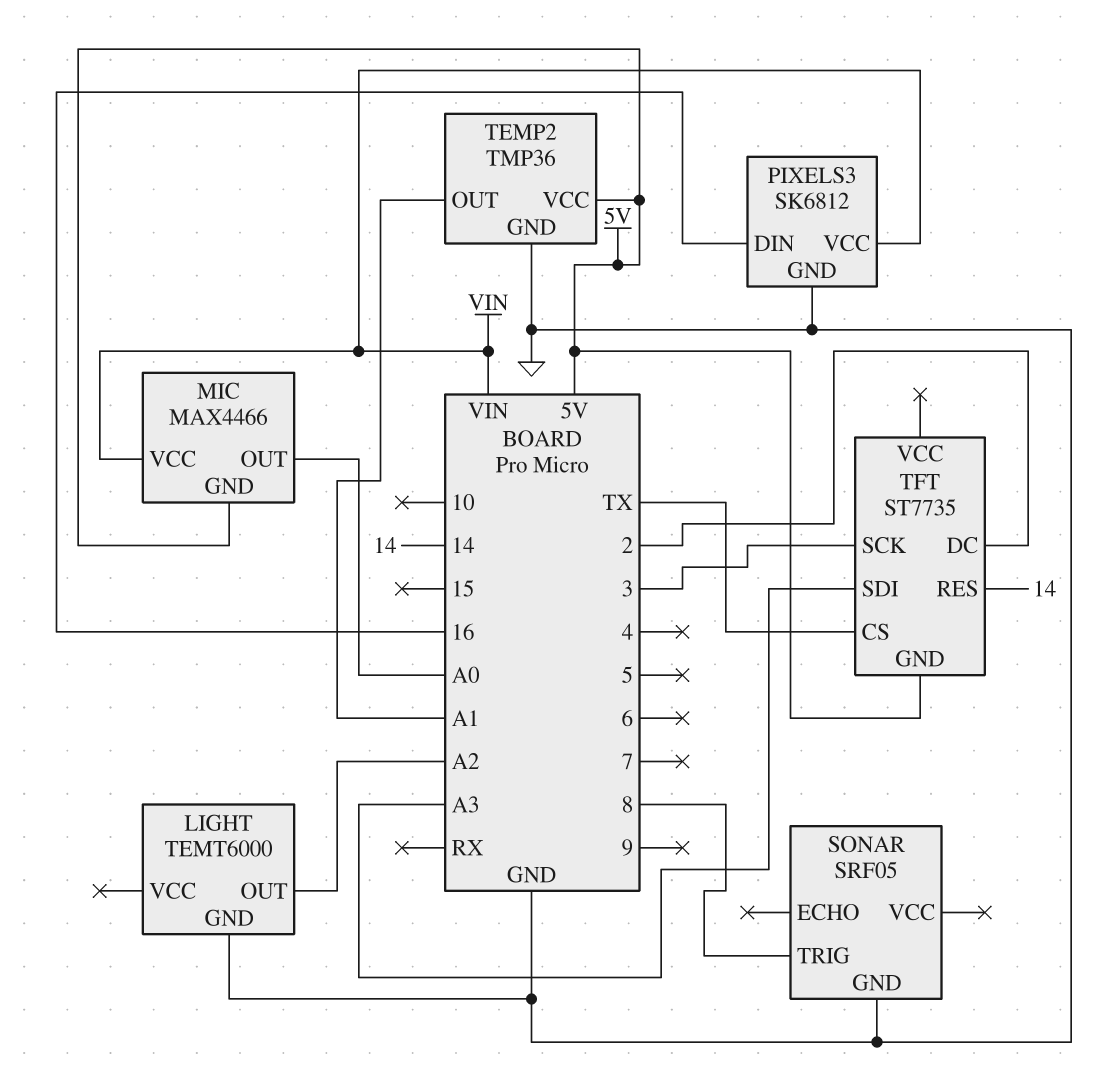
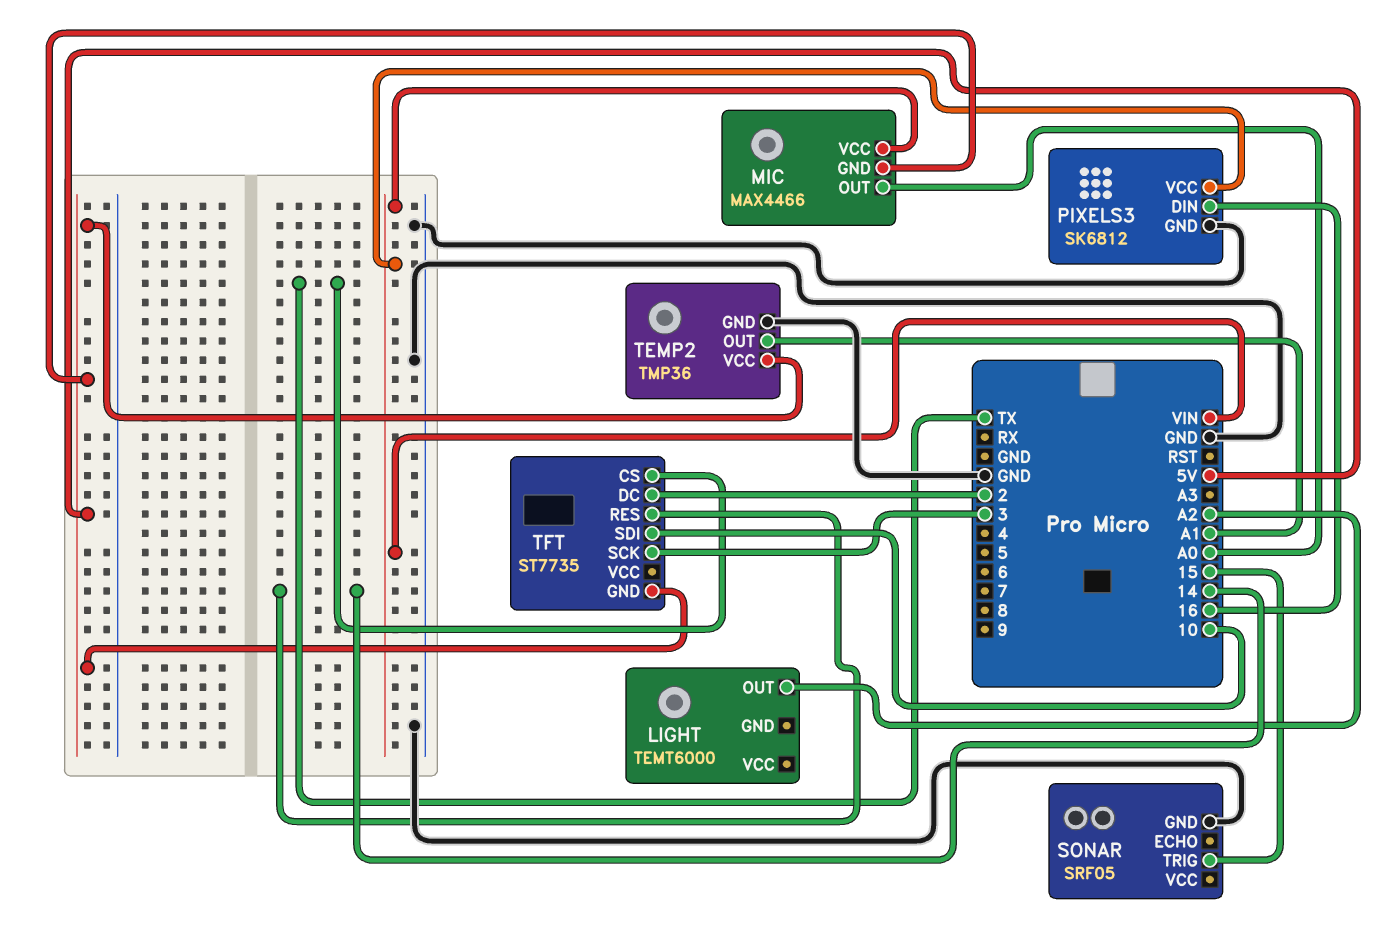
LIGHT pin GND: GND -> none
SONAR pin TRIG: 8 -> 15
TFT pin SDI: A3 -> 10

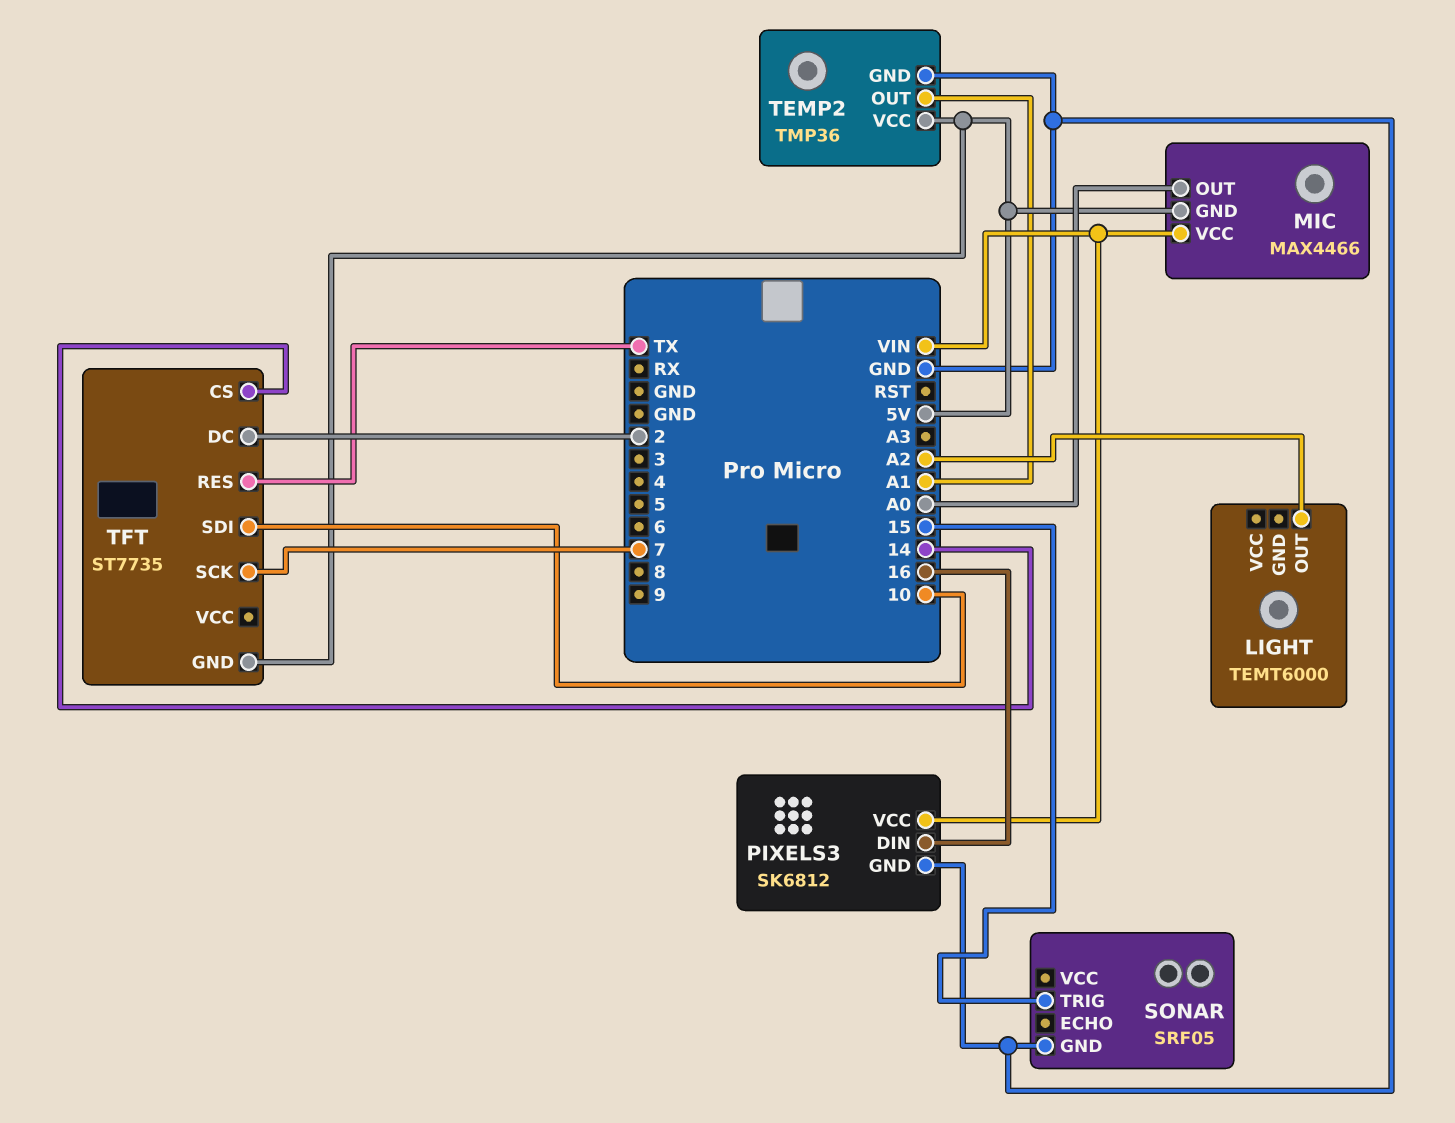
TFT pin CS: TX -> 14
TFT pin RES: 14 -> TX
TFT pin SCK: 3 -> 7

